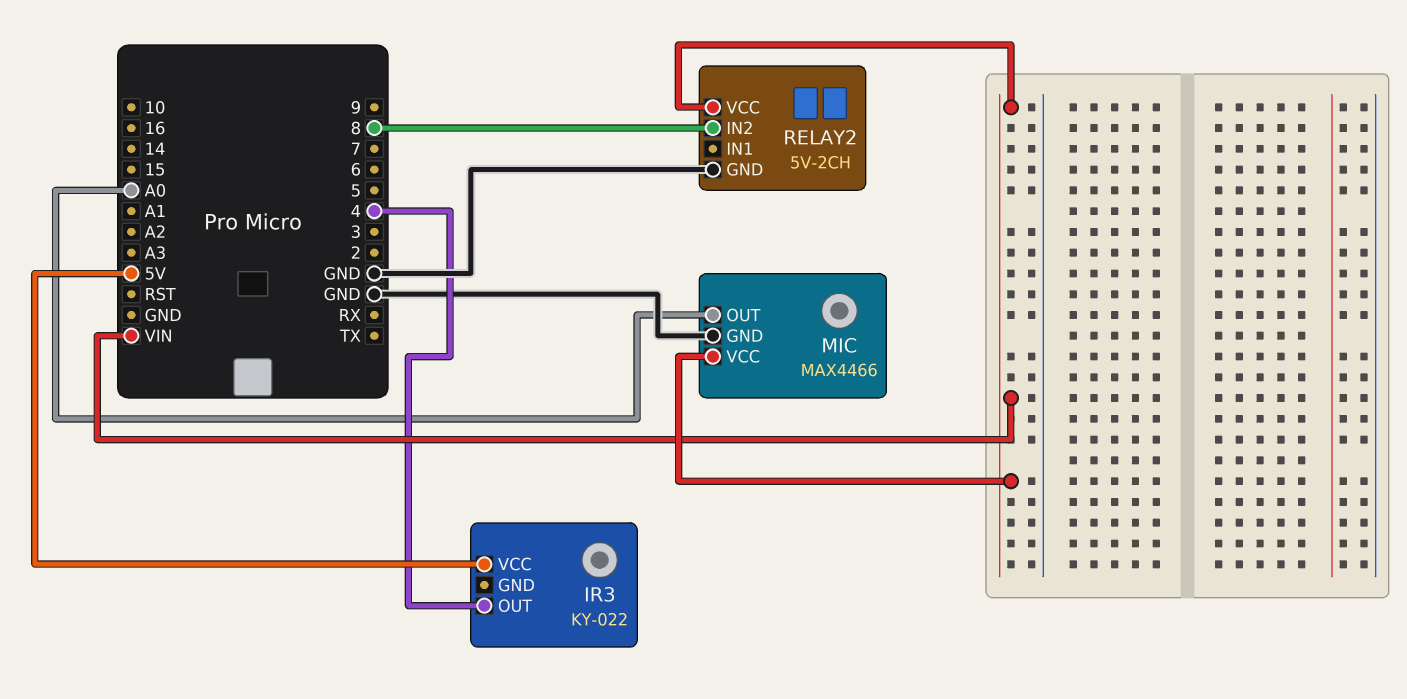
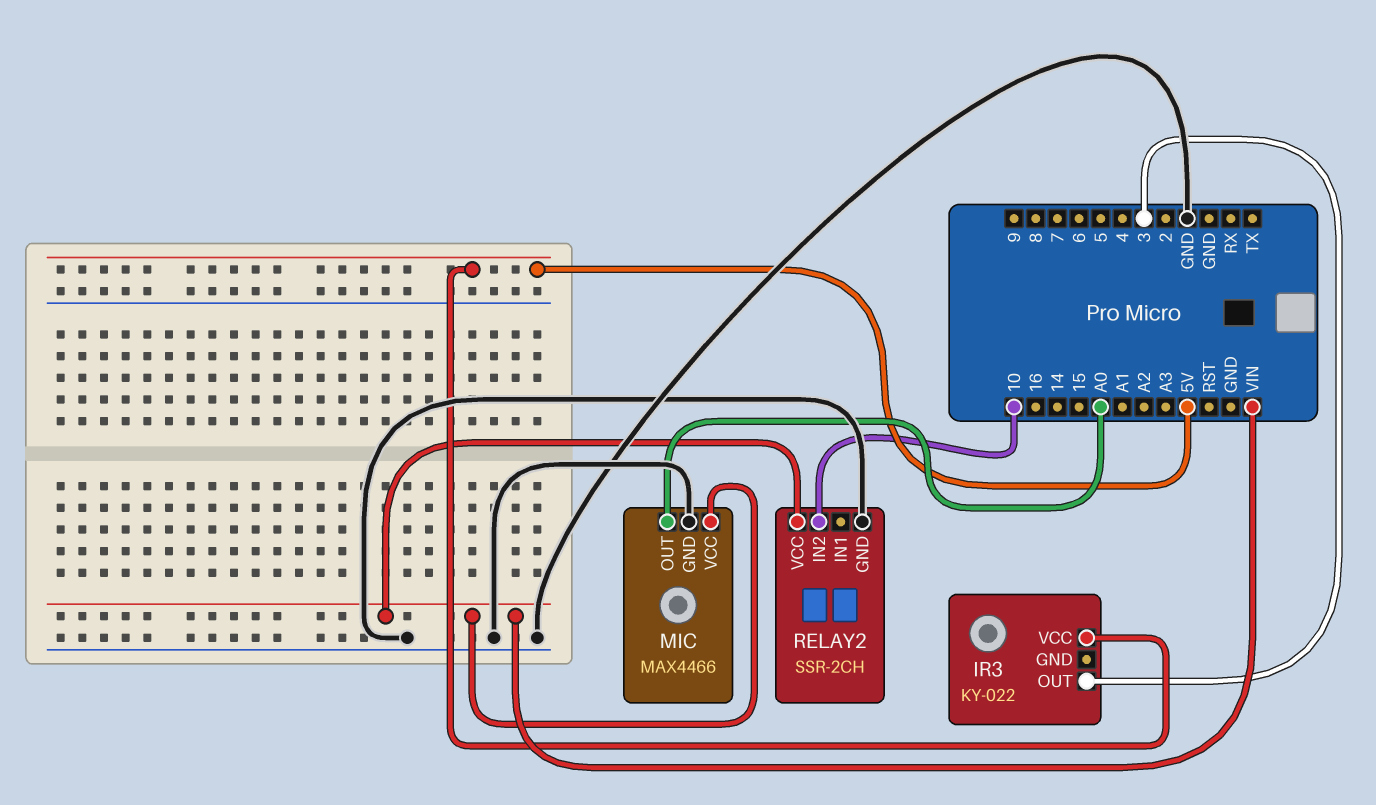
IR3 pin OUT: 4 -> 3
RELAY2: 5V-2CH -> SSR-2CH
RELAY2 pin IN2: 8 -> 10

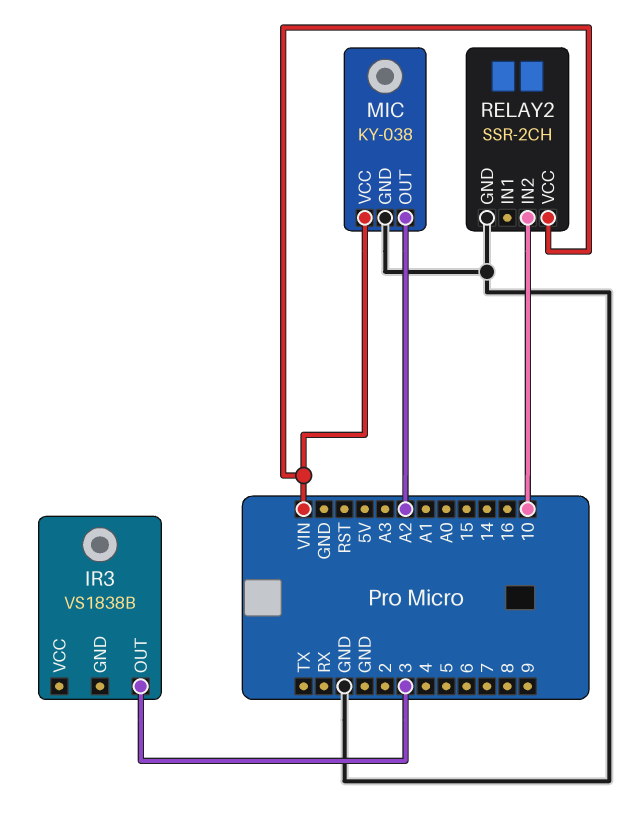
IR3: KY-022 -> VS1838B
IR3 pin VCC: 5V -> none
MIC: MAX4466 -> KY-038
MIC pin OUT: A0 -> A2

